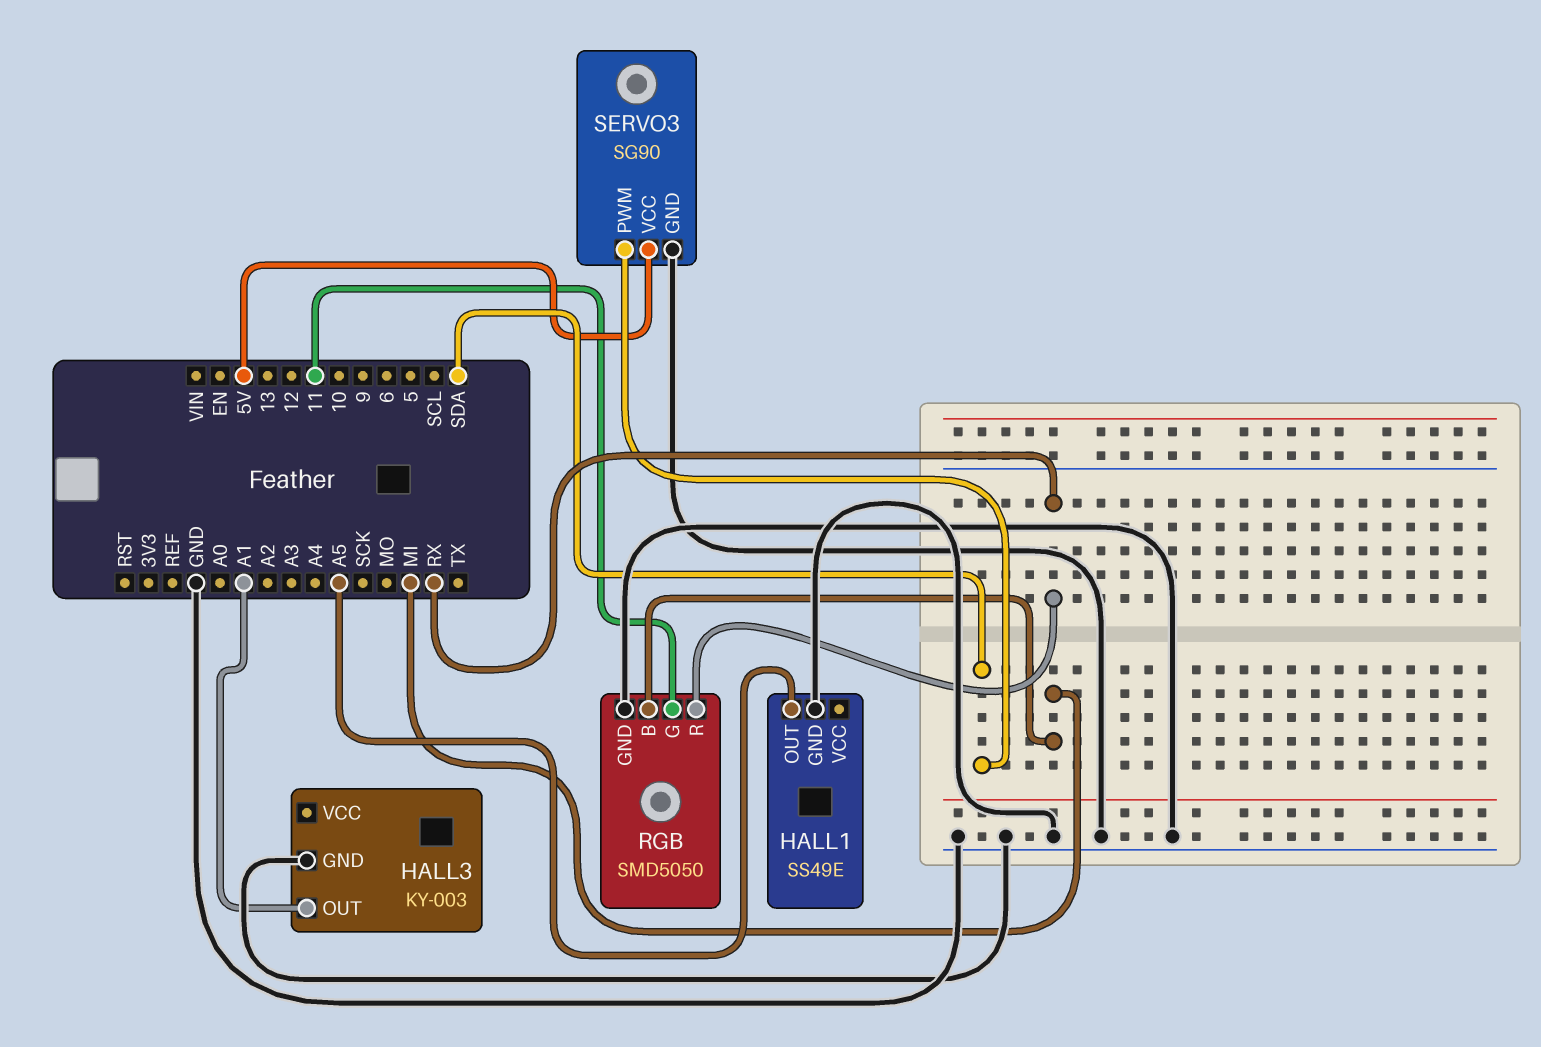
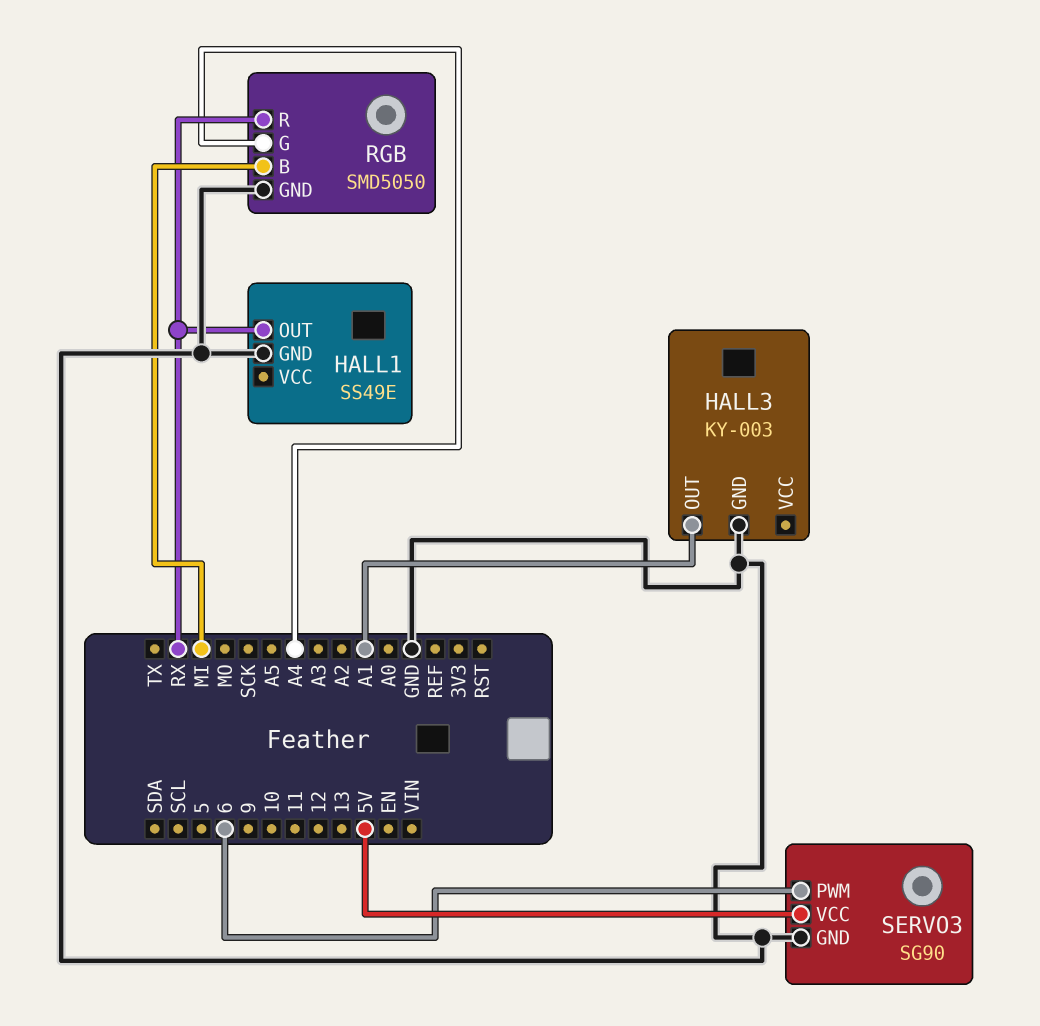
HALL1 pin OUT: A5 -> RX
RGB pin G: 11 -> A4
SERVO3 pin PWM: SDA -> 6

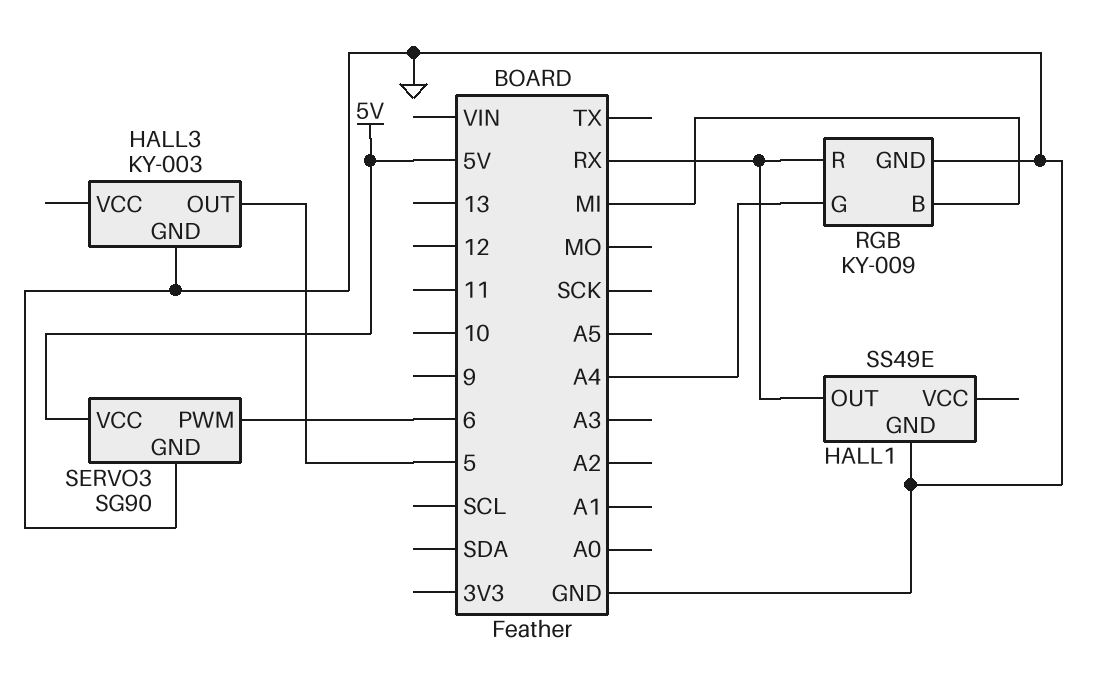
HALL3 pin OUT: A1 -> 5
RGB: SMD5050 -> KY-009

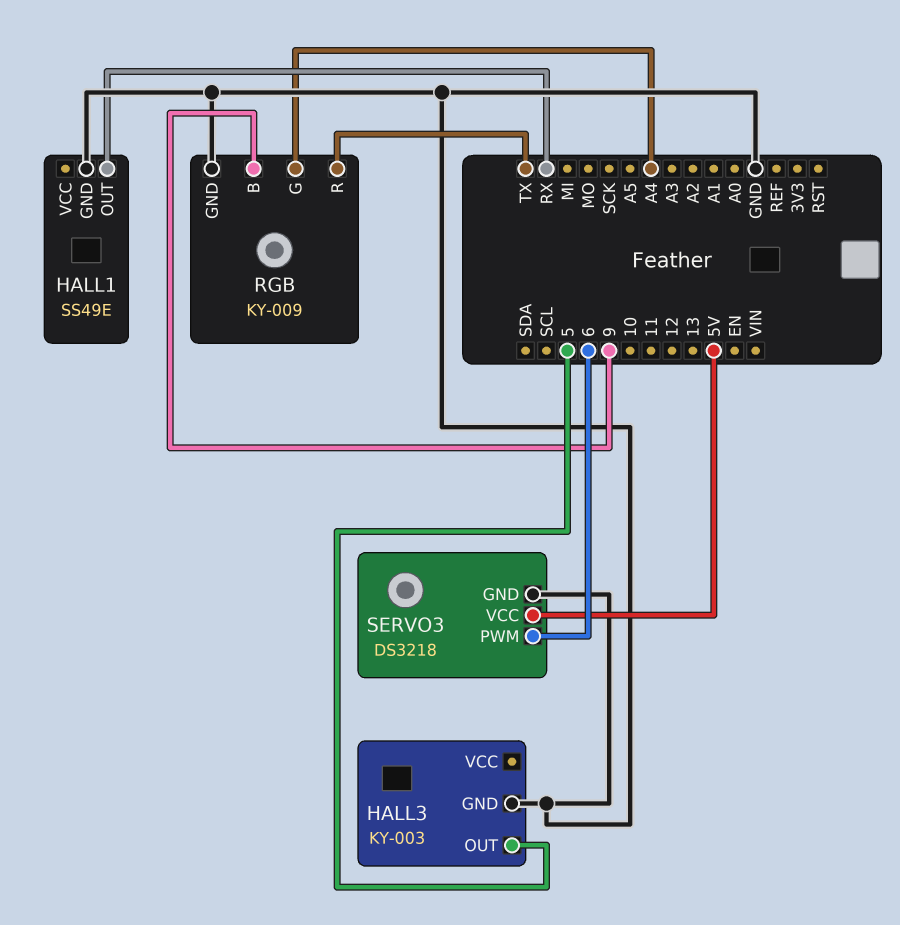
RGB pin B: MI -> 9
RGB pin R: RX -> TX
SERVO3: SG90 -> DS3218

